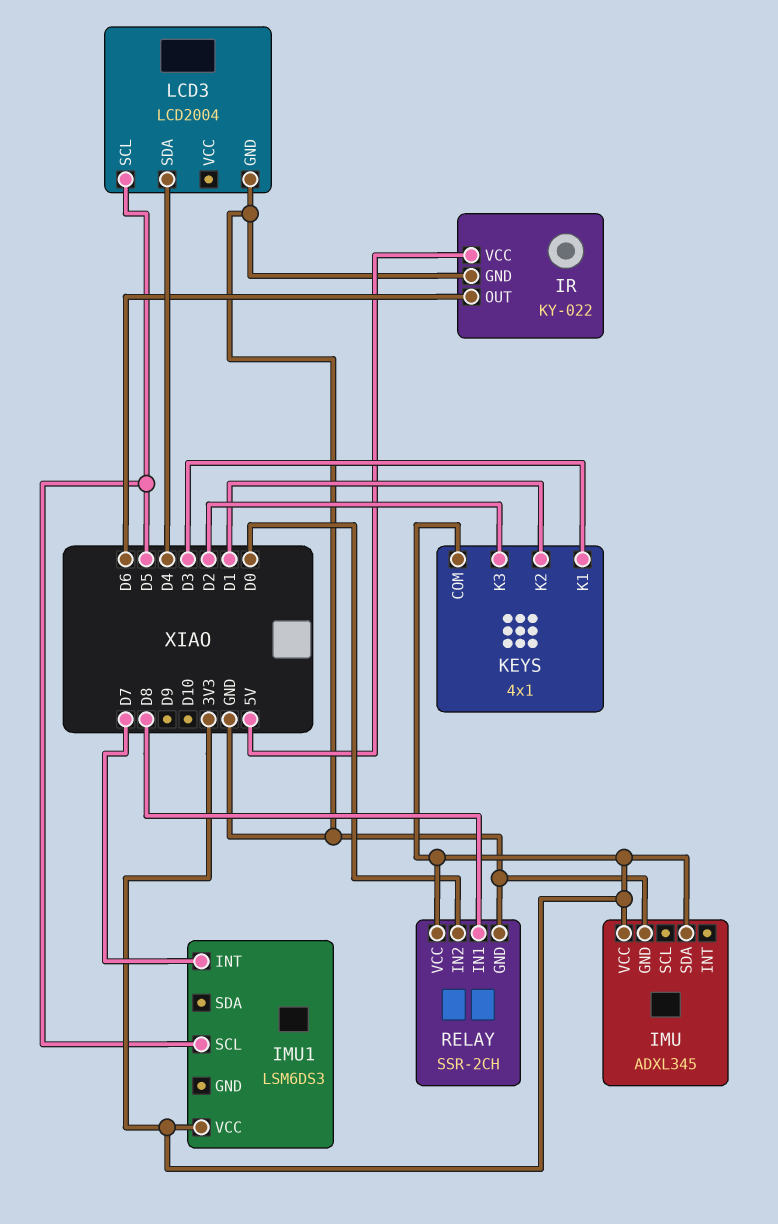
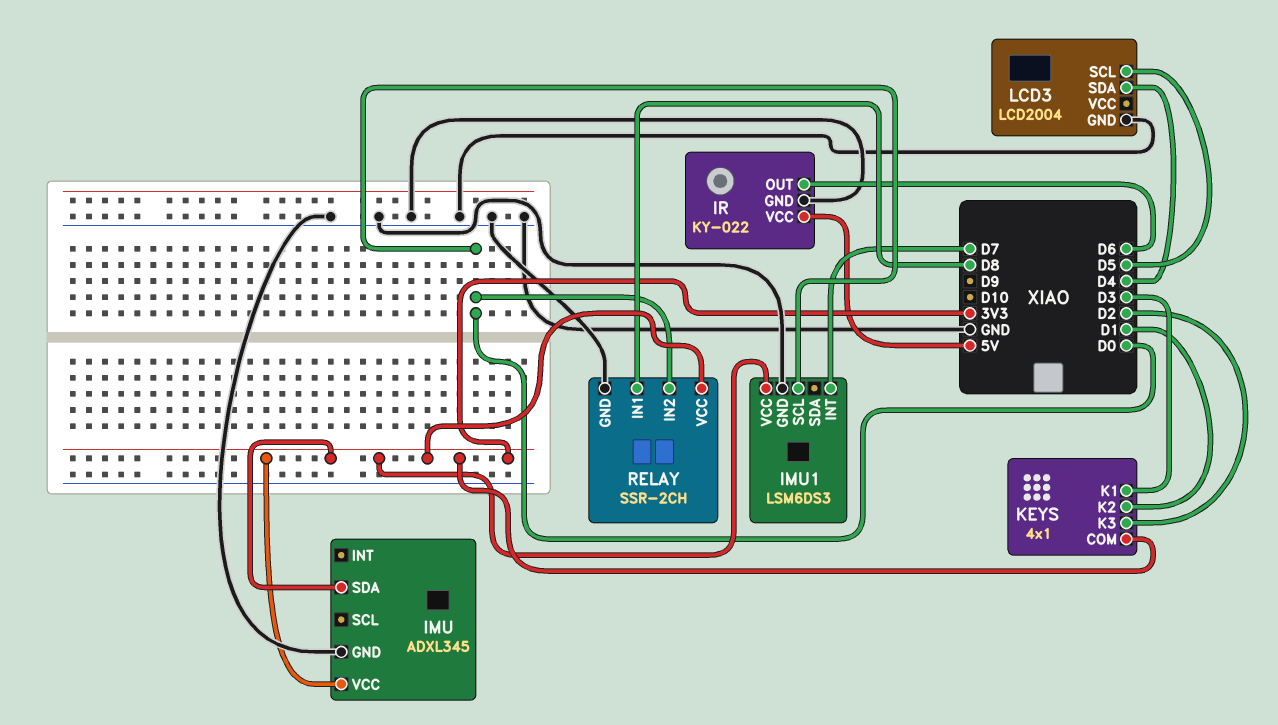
IMU1 pin GND: none -> GND
IMU1 pin SCL: D5 -> D0

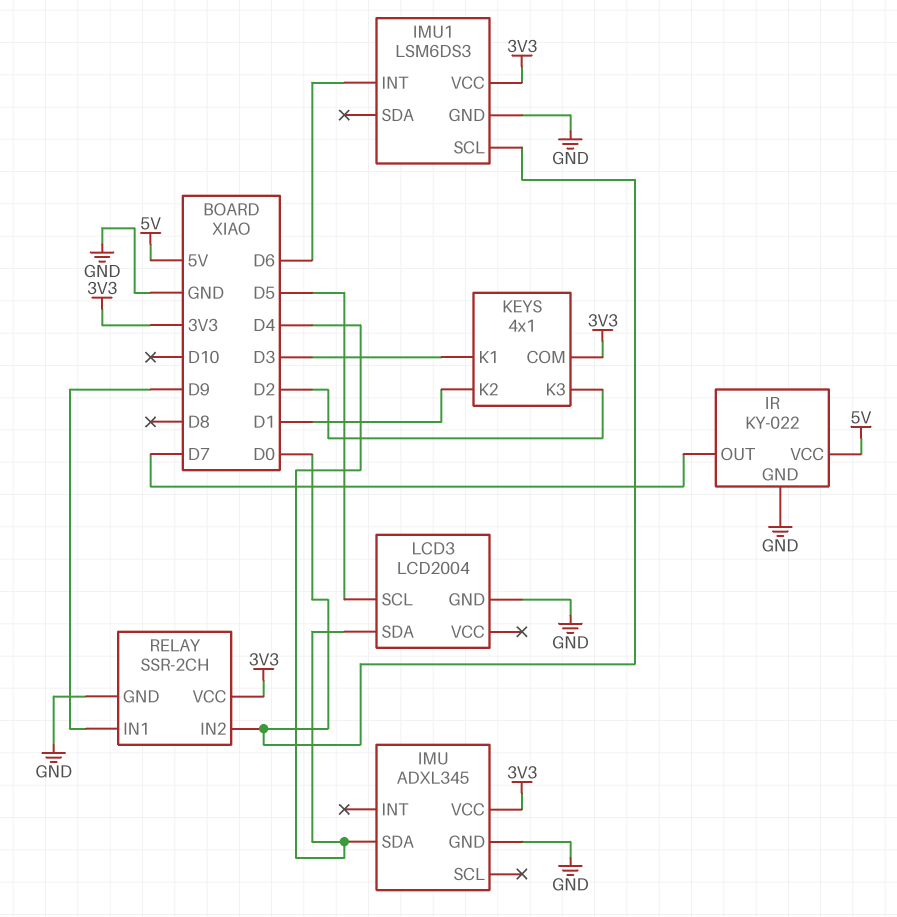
IMU pin SDA: 3V3 -> D4
IMU1 pin INT: D7 -> D6
IR pin OUT: D6 -> D7
RELAY pin IN1: D8 -> D9

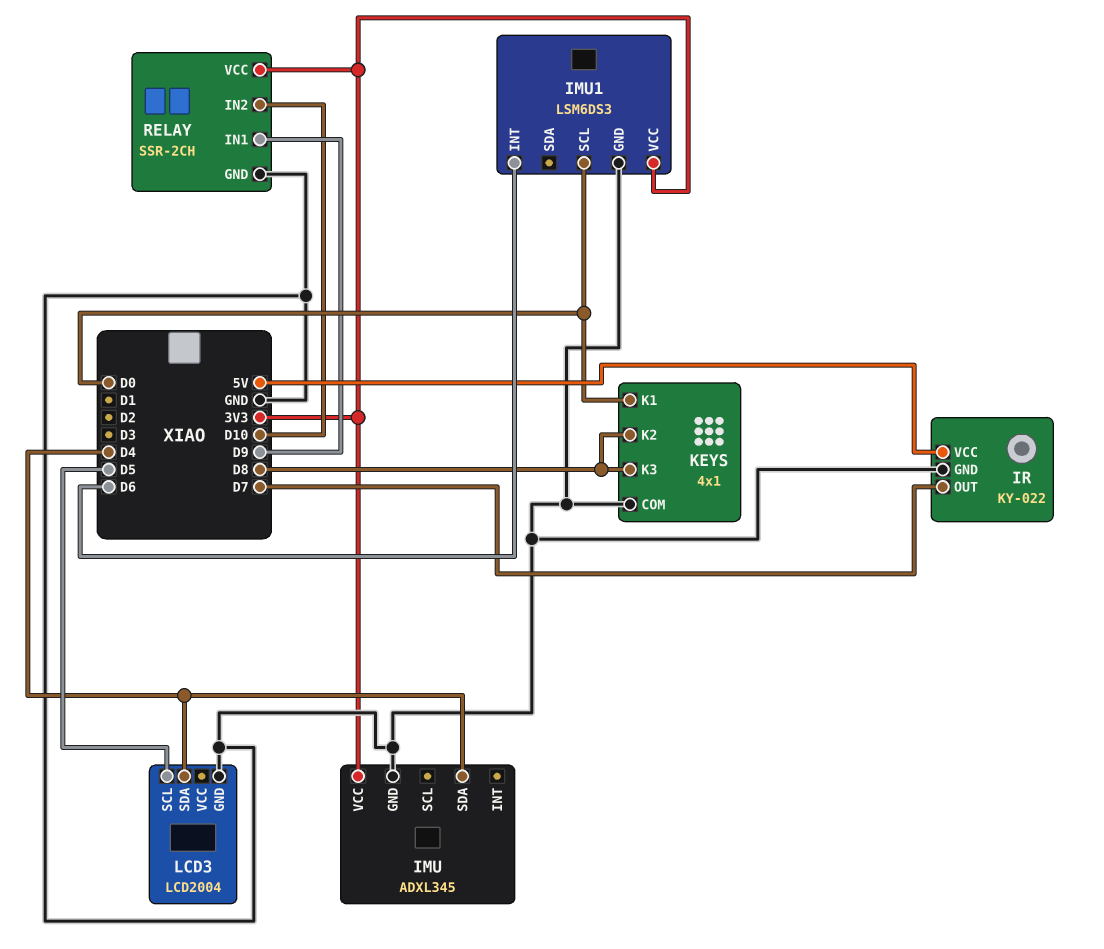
KEYS pin COM: 3V3 -> GND
KEYS pin K1: D3 -> D0
KEYS pin K2: D1 -> D8
KEYS pin K3: D2 -> D8
RELAY pin IN2: D0 -> D10

